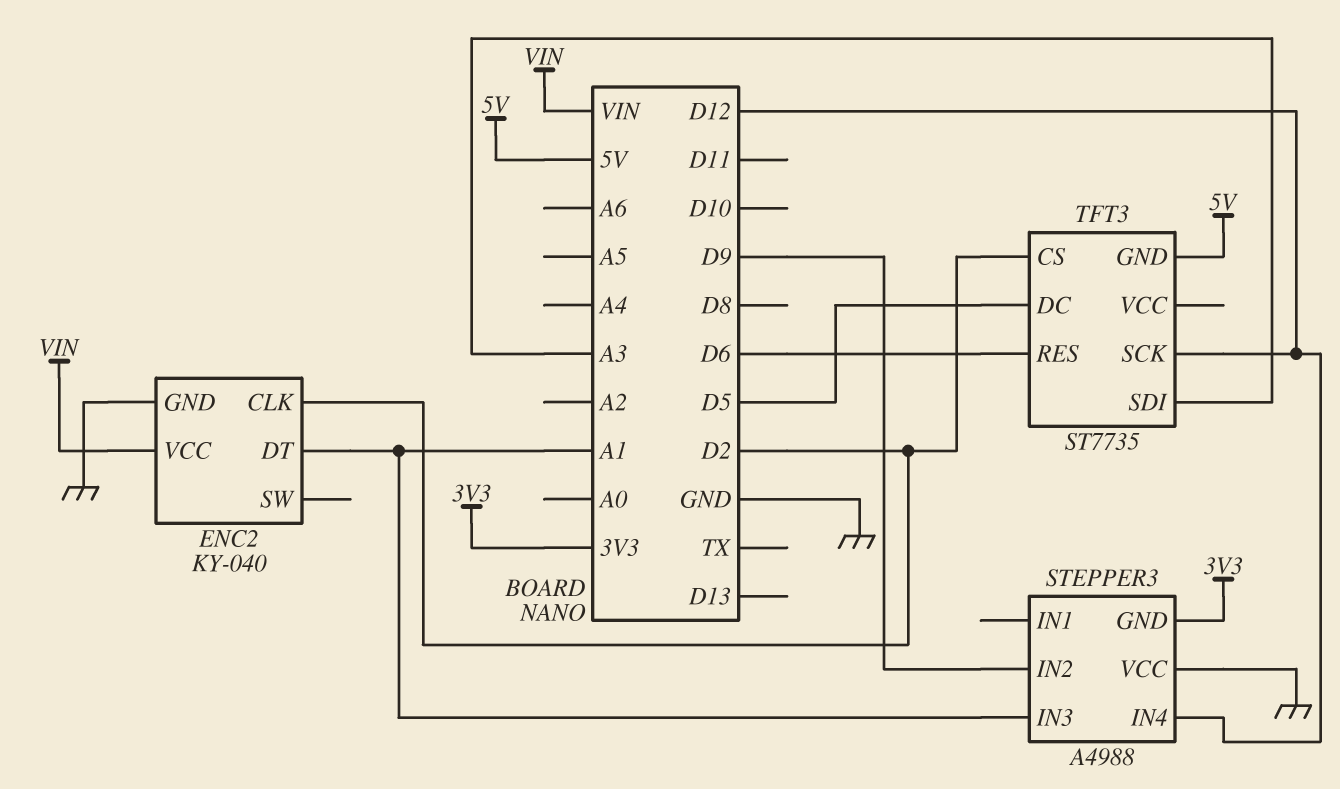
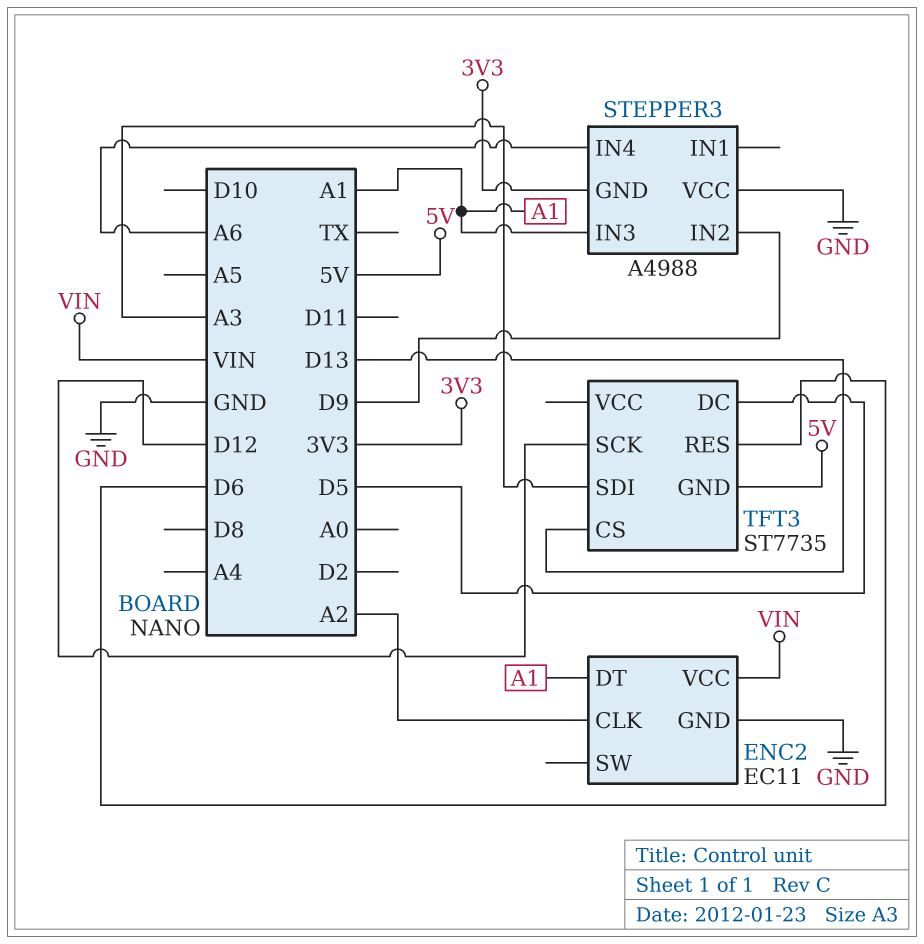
ENC2: KY-040 -> EC11
ENC2 pin CLK: D2 -> A2
STEPPER3 pin IN4: D12 -> A6
TFT3 pin CS: D2 -> D13

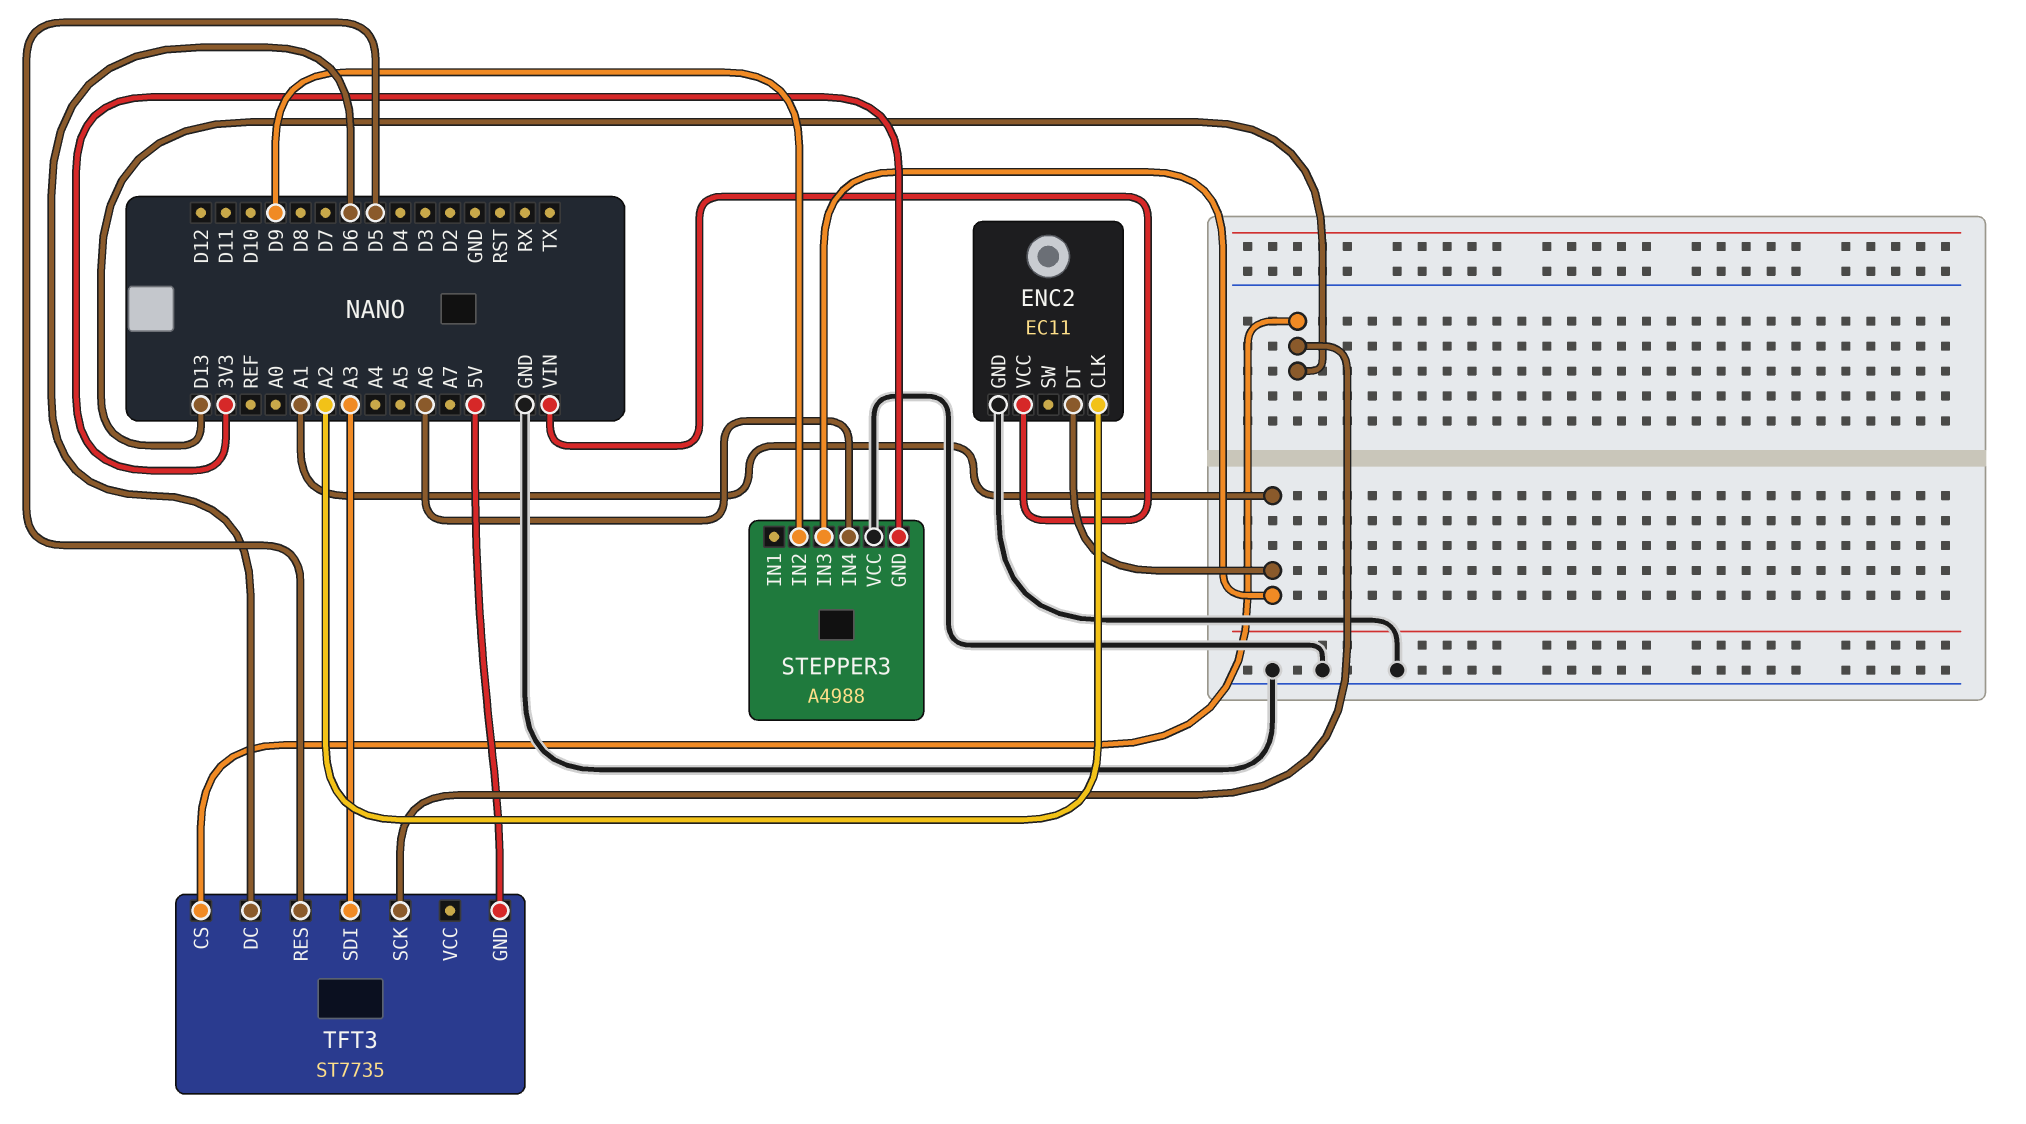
TFT3 pin DC: D5 -> D6
TFT3 pin RES: D6 -> D5
TFT3 pin SCK: D12 -> D13

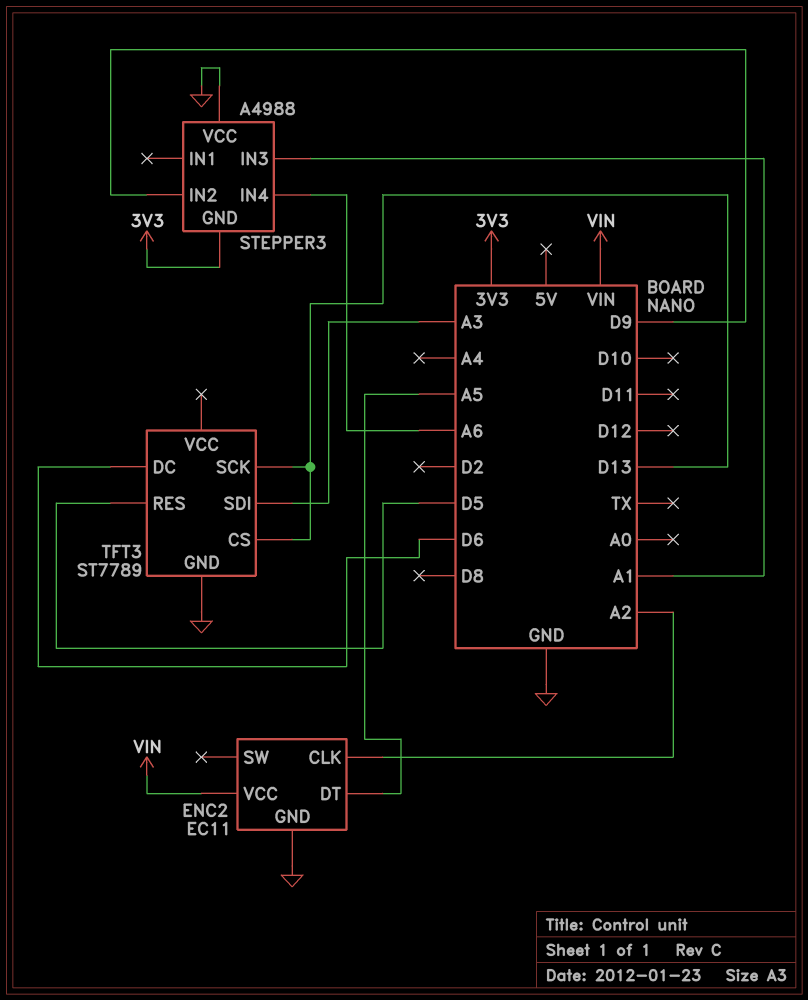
ENC2 pin DT: A1 -> A5
TFT3: ST7735 -> ST7789
TFT3 pin GND: 5V -> GND

